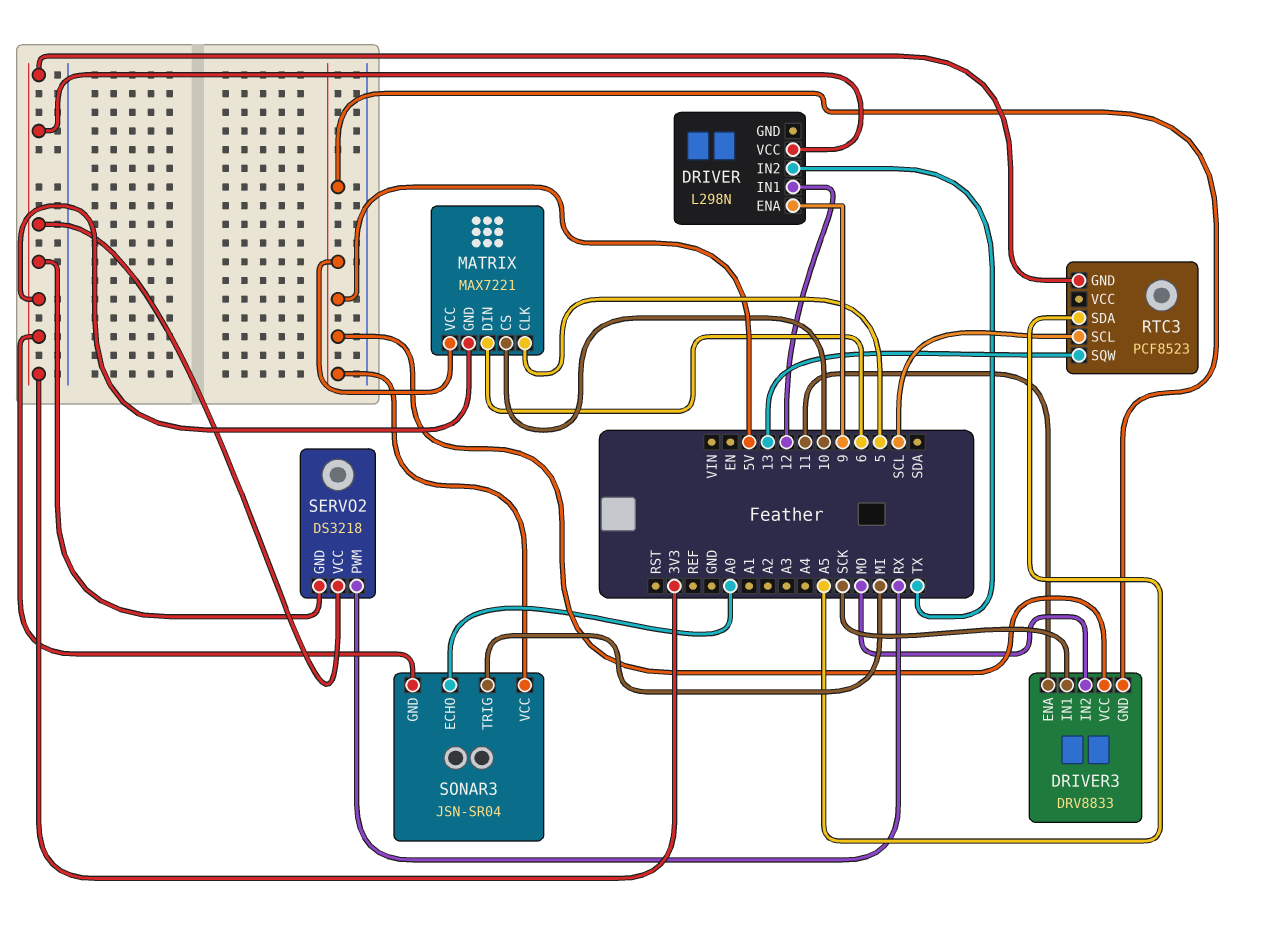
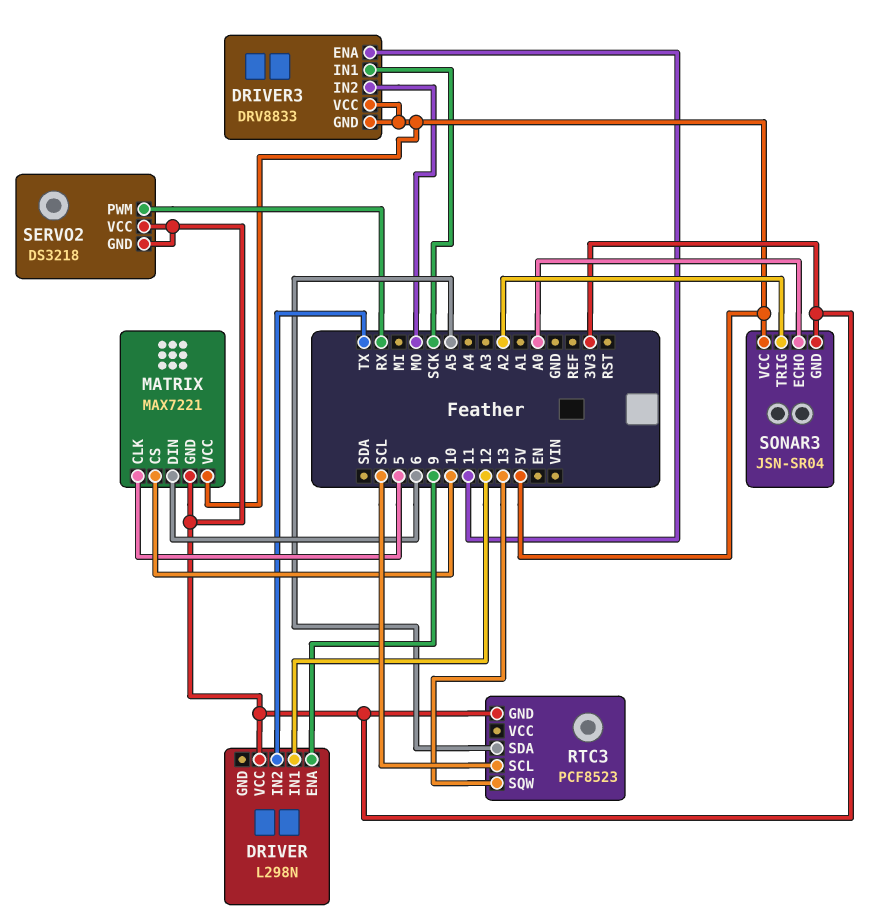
SONAR3 pin TRIG: MI -> A2

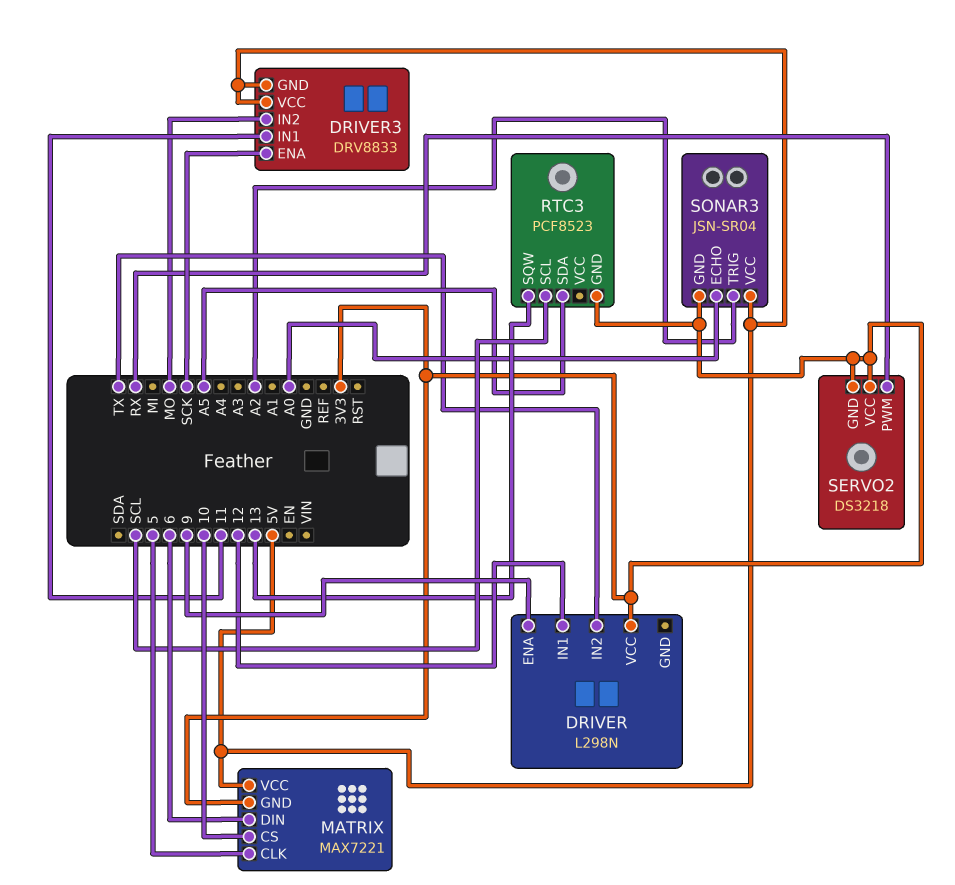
DRIVER3 pin ENA: 11 -> SCK
DRIVER3 pin IN1: SCK -> 11

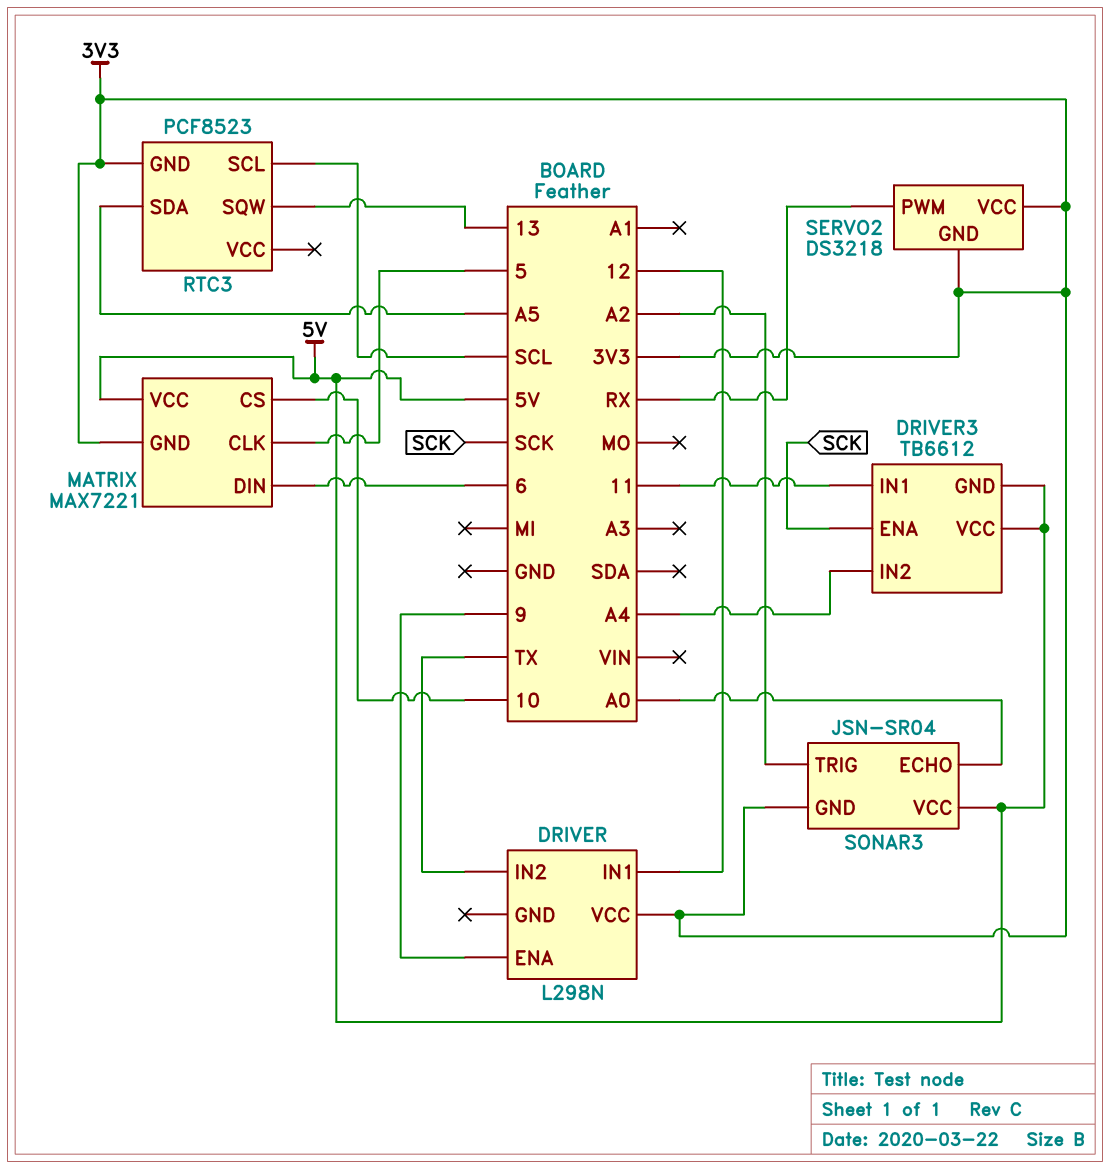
DRIVER3: DRV8833 -> TB6612
DRIVER3 pin IN2: MO -> A4

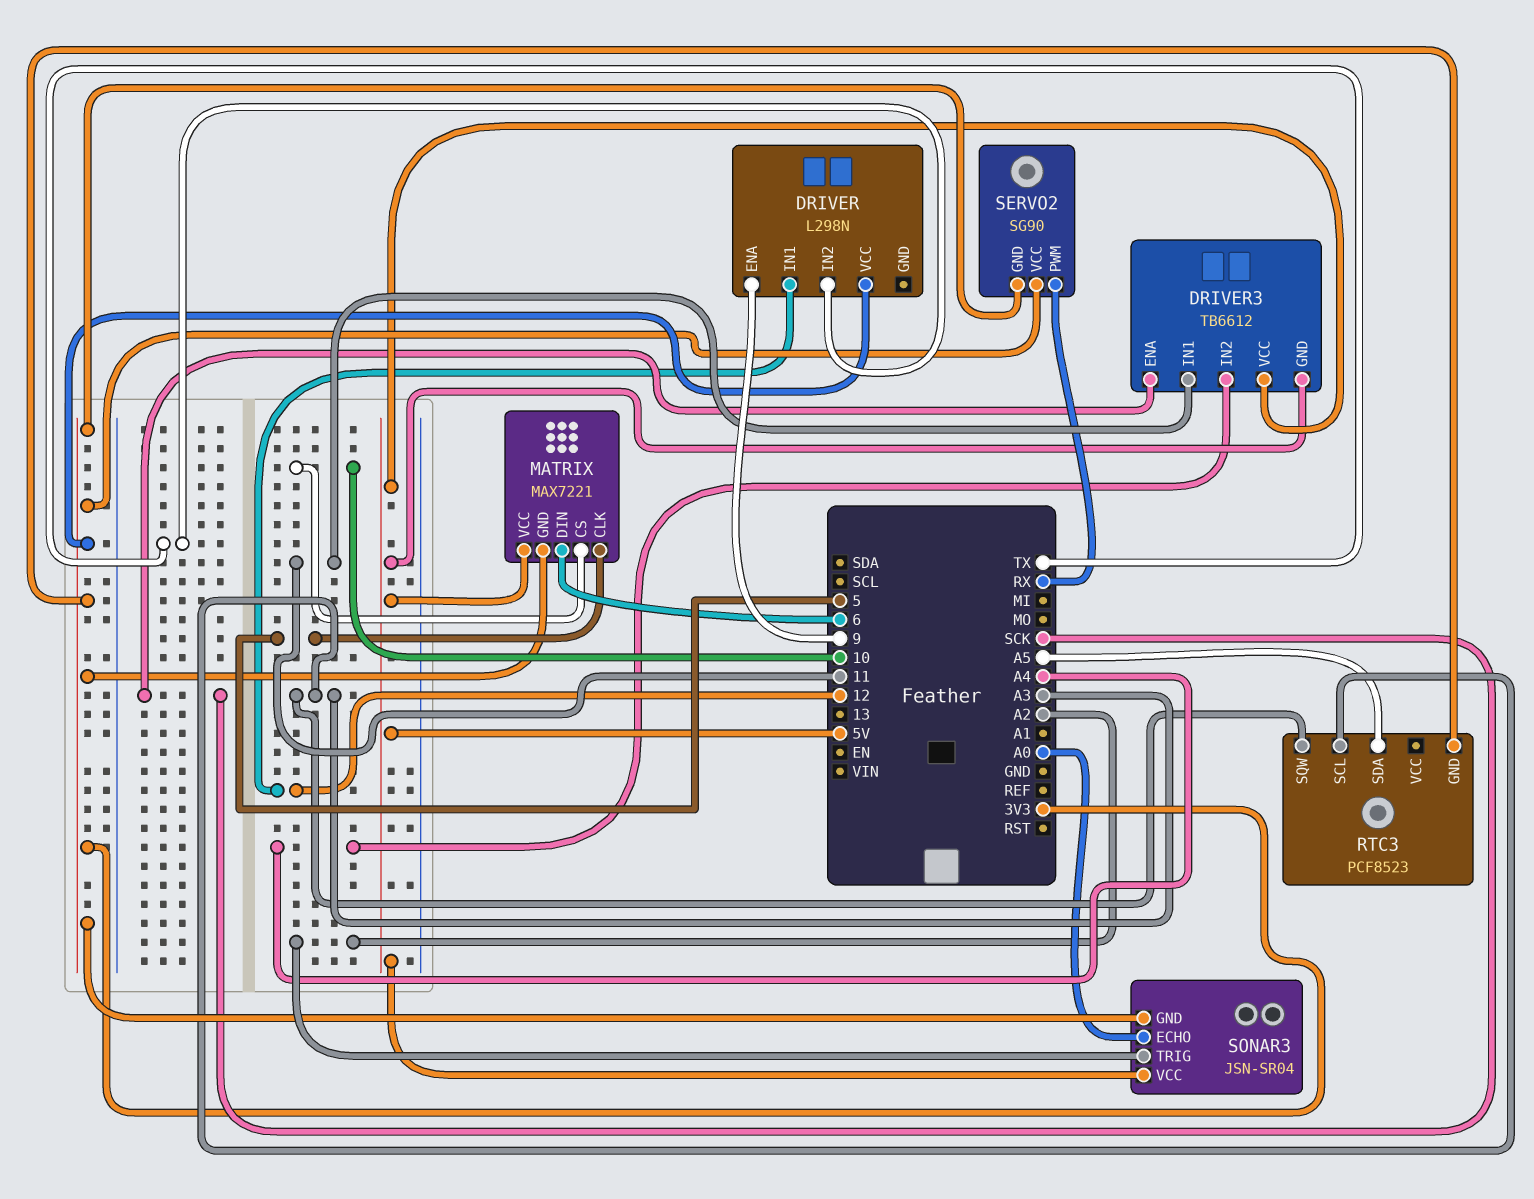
RTC3 pin SCL: SCL -> A3
RTC3 pin SQW: 13 -> A3
SERVO2: DS3218 -> SG90

